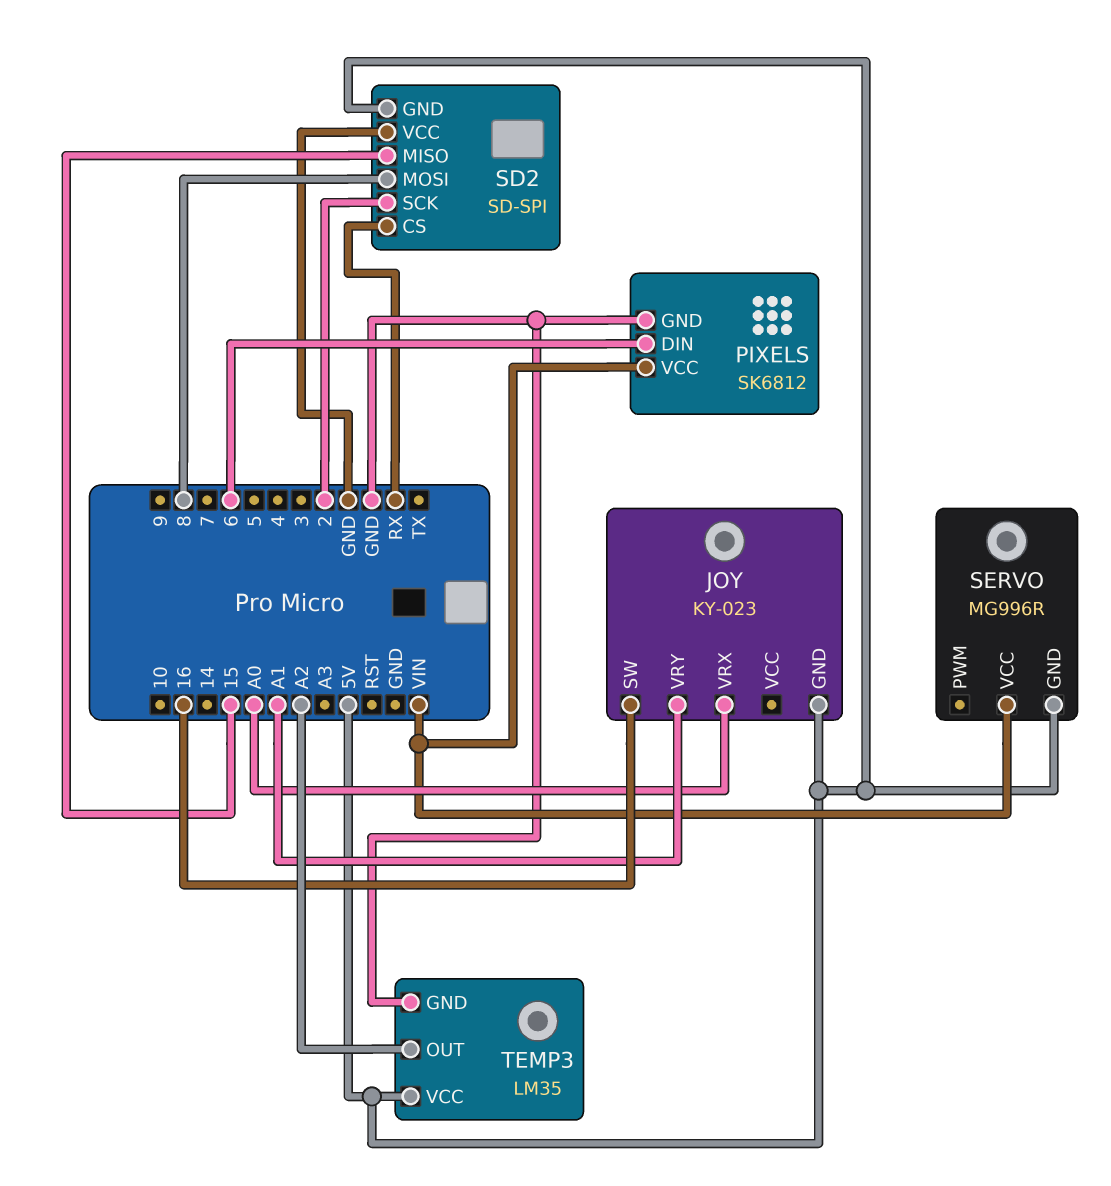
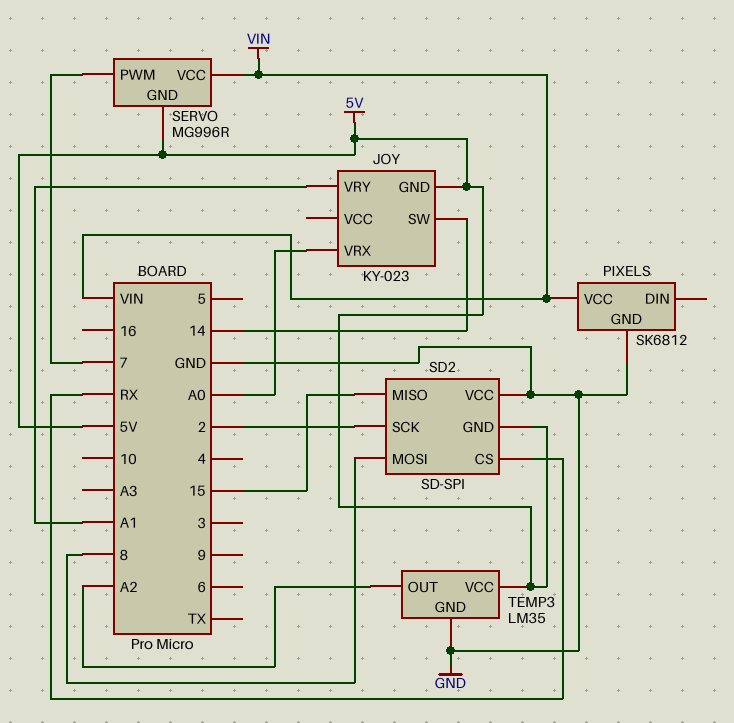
JOY pin SW: 16 -> 14
PIXELS pin DIN: 6 -> none
SERVO pin PWM: none -> 7

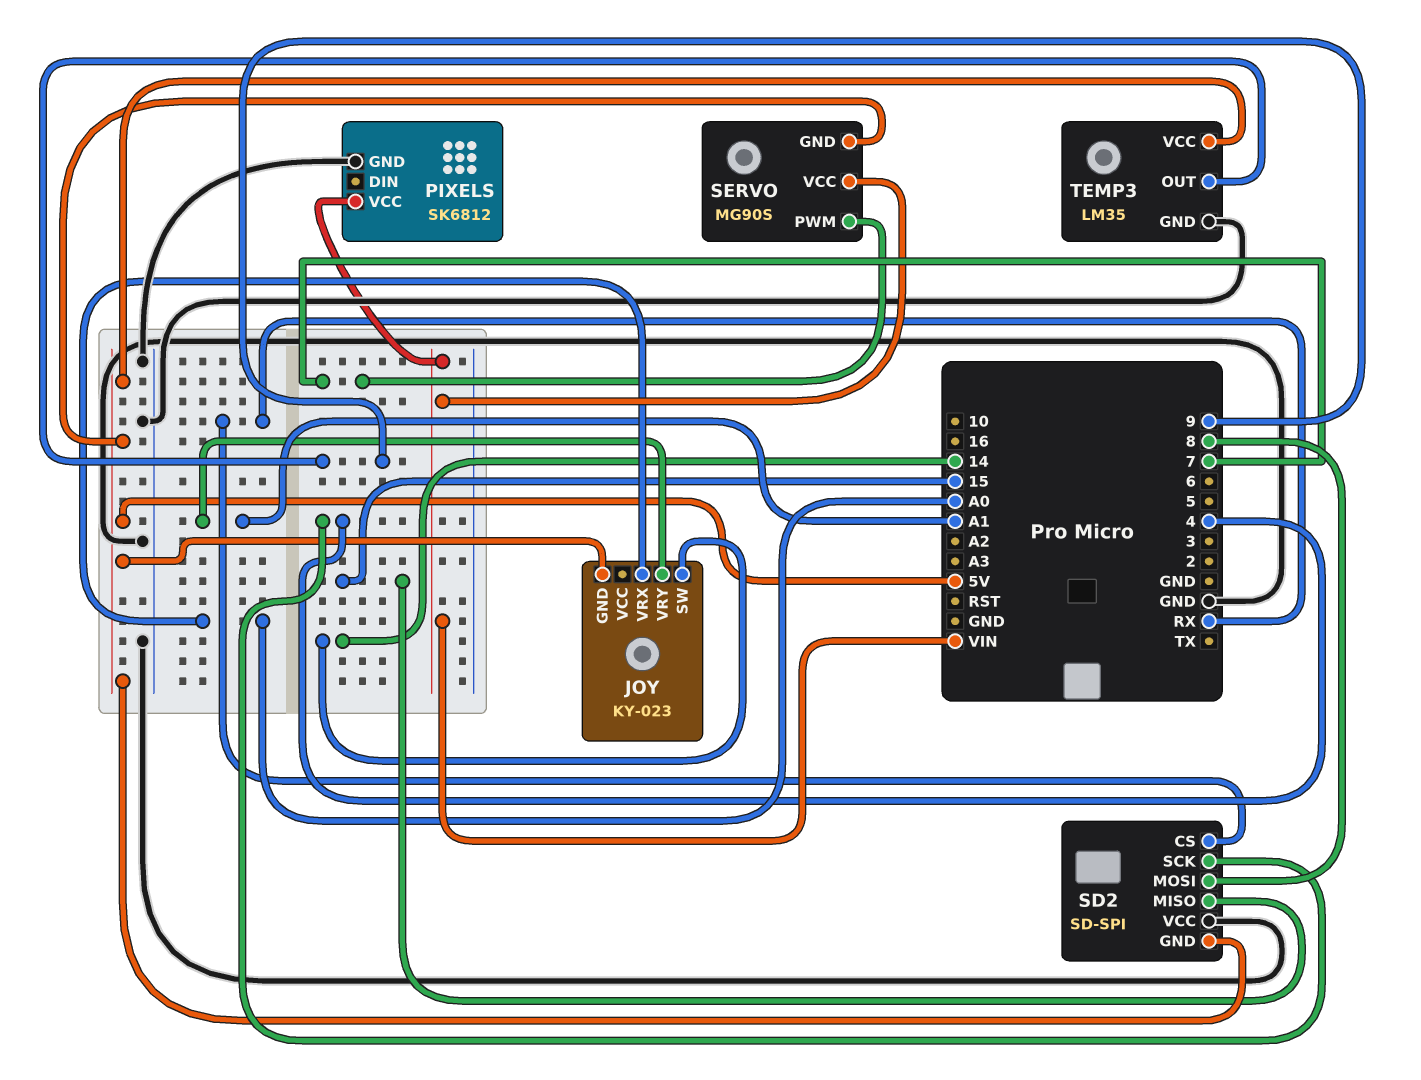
SD2 pin SCK: 2 -> 4
SERVO: MG996R -> MG90S
TEMP3 pin OUT: A2 -> 9

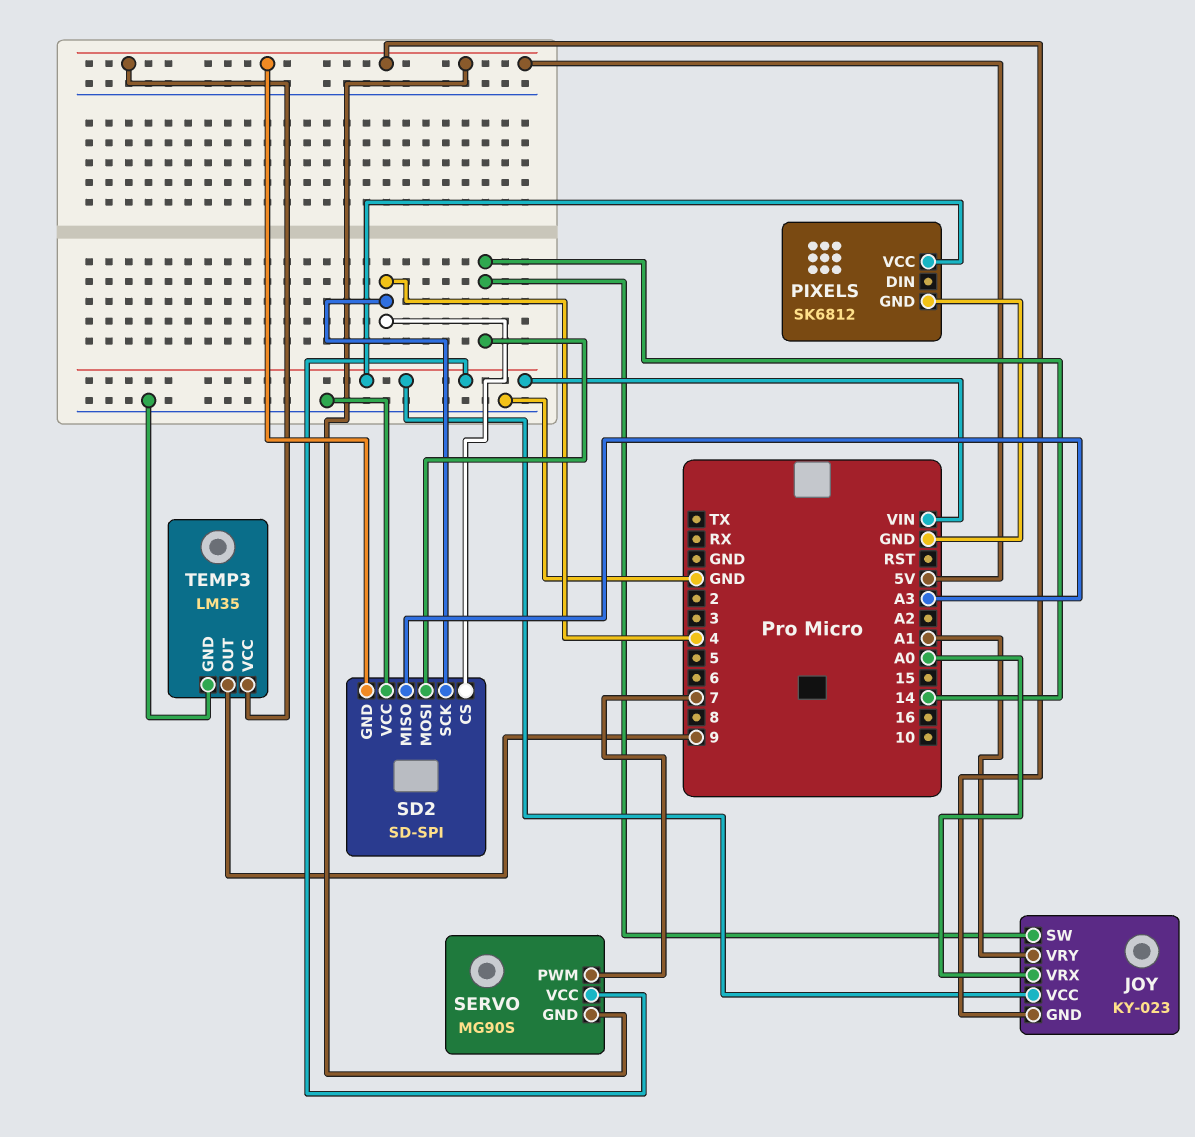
JOY pin VCC: none -> VIN
SD2 pin CS: RX -> 4
SD2 pin MISO: 15 -> A3
SD2 pin MOSI: 8 -> 14

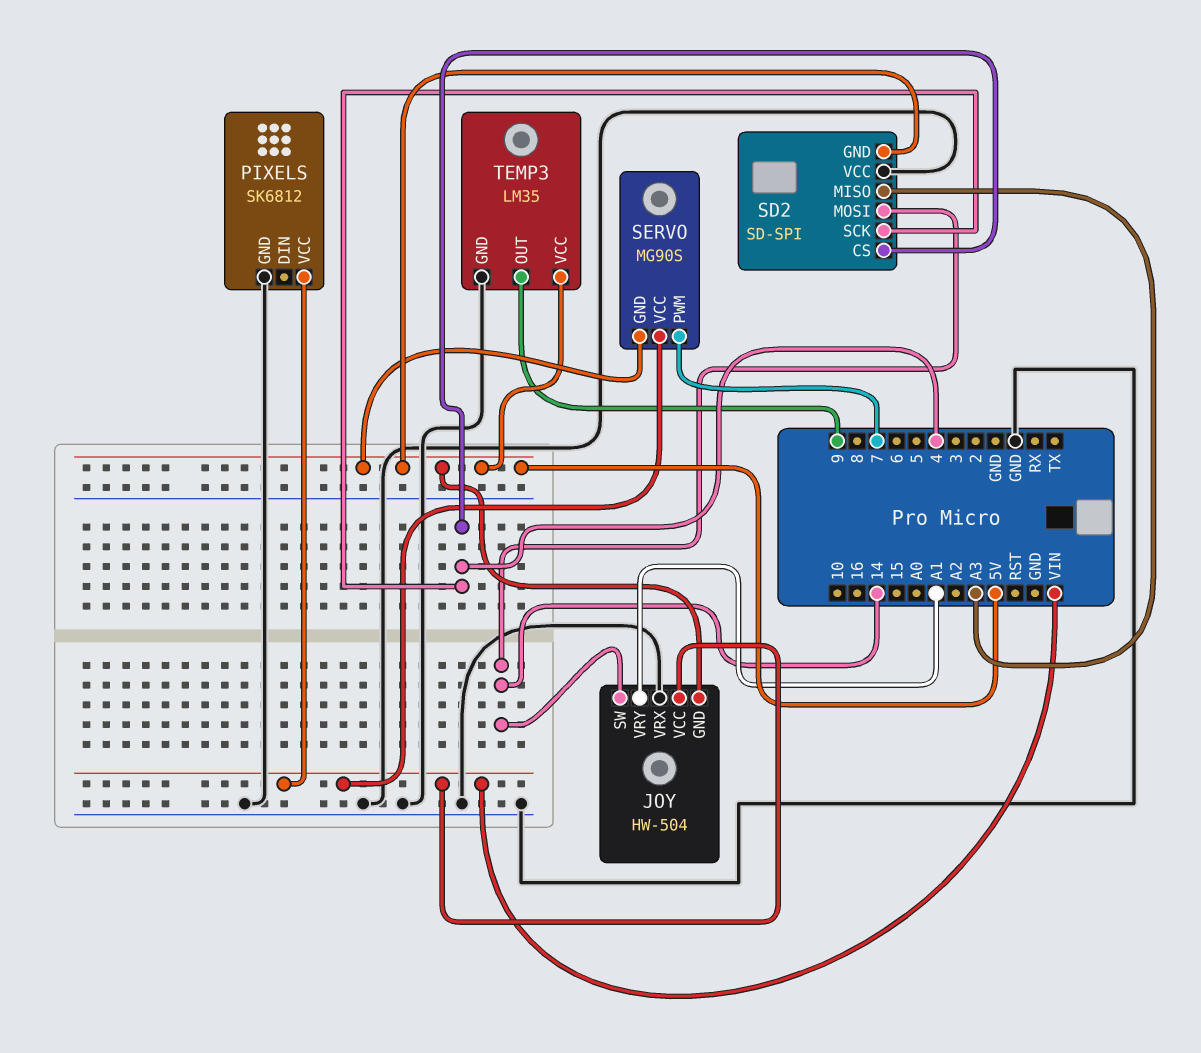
JOY: KY-023 -> HW-504
JOY pin VRX: A0 -> GND

